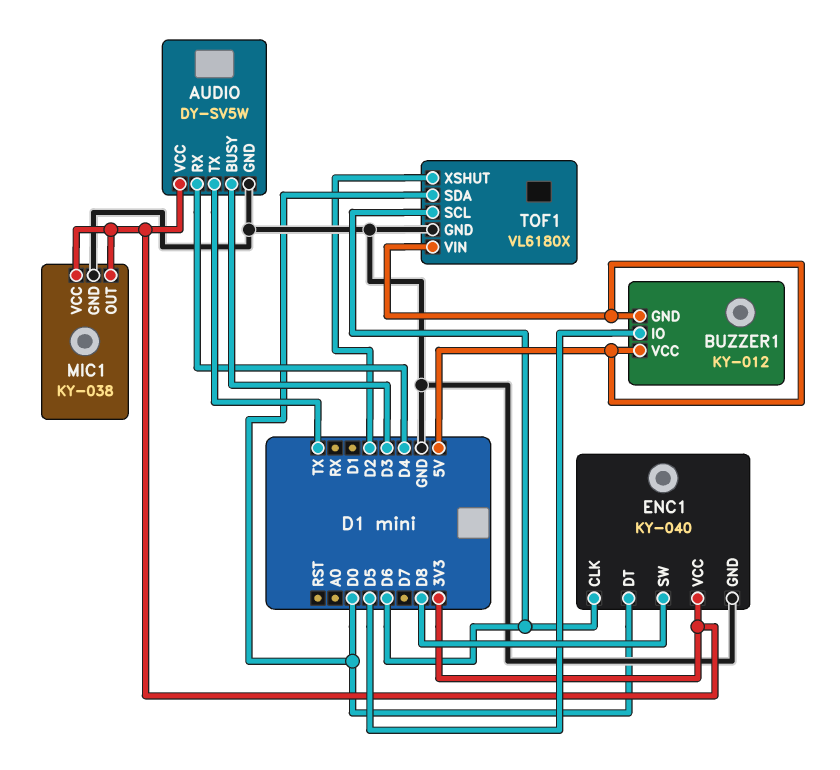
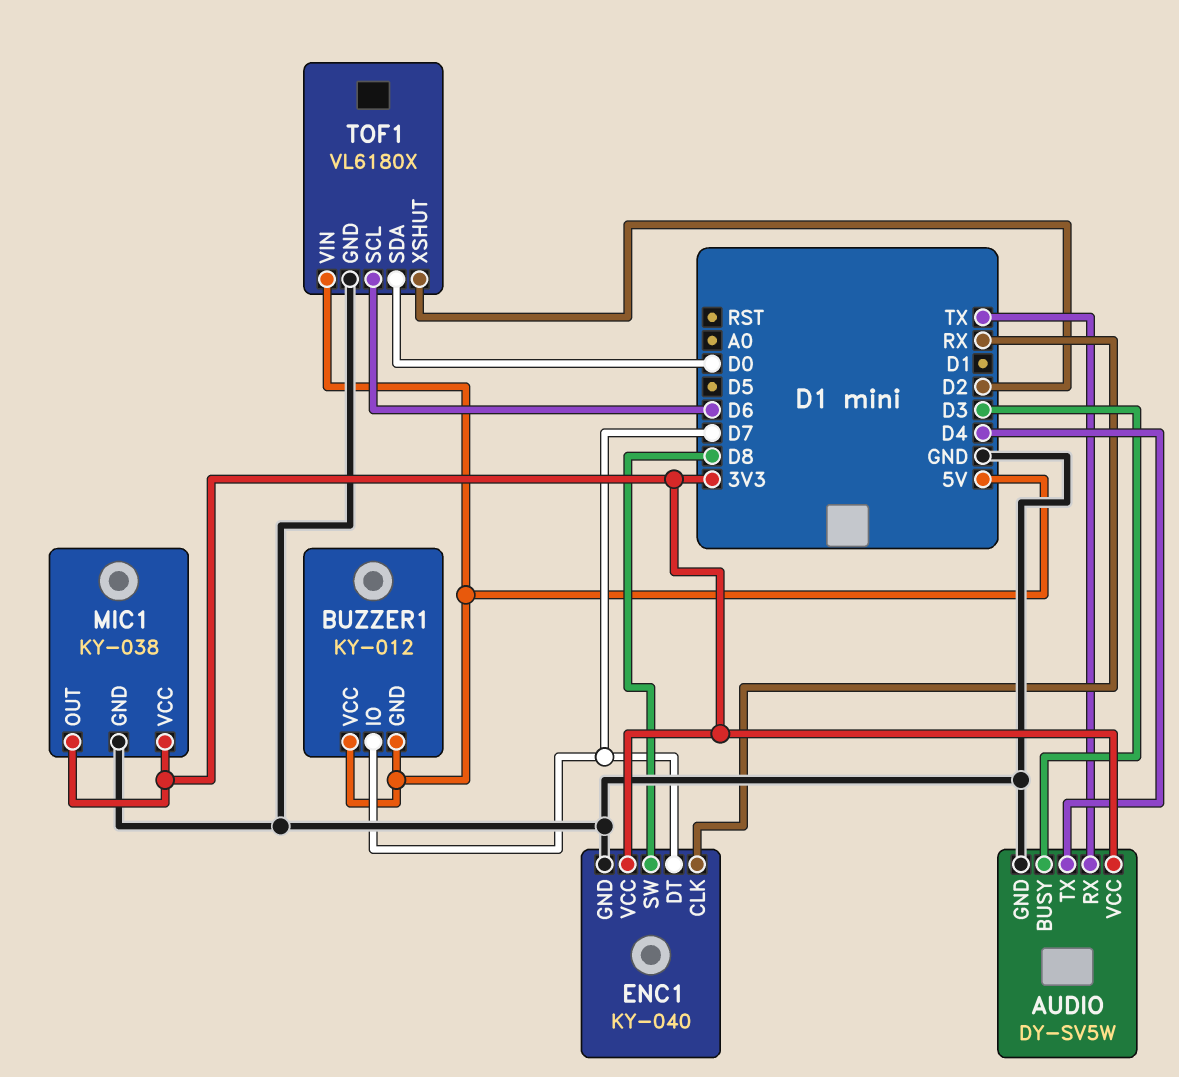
AUDIO pin RX: D4 -> TX
AUDIO pin TX: TX -> D4
BUZZER1 pin IO: D5 -> D7
ENC1 pin CLK: D6 -> RX
ENC1 pin DT: D0 -> D7

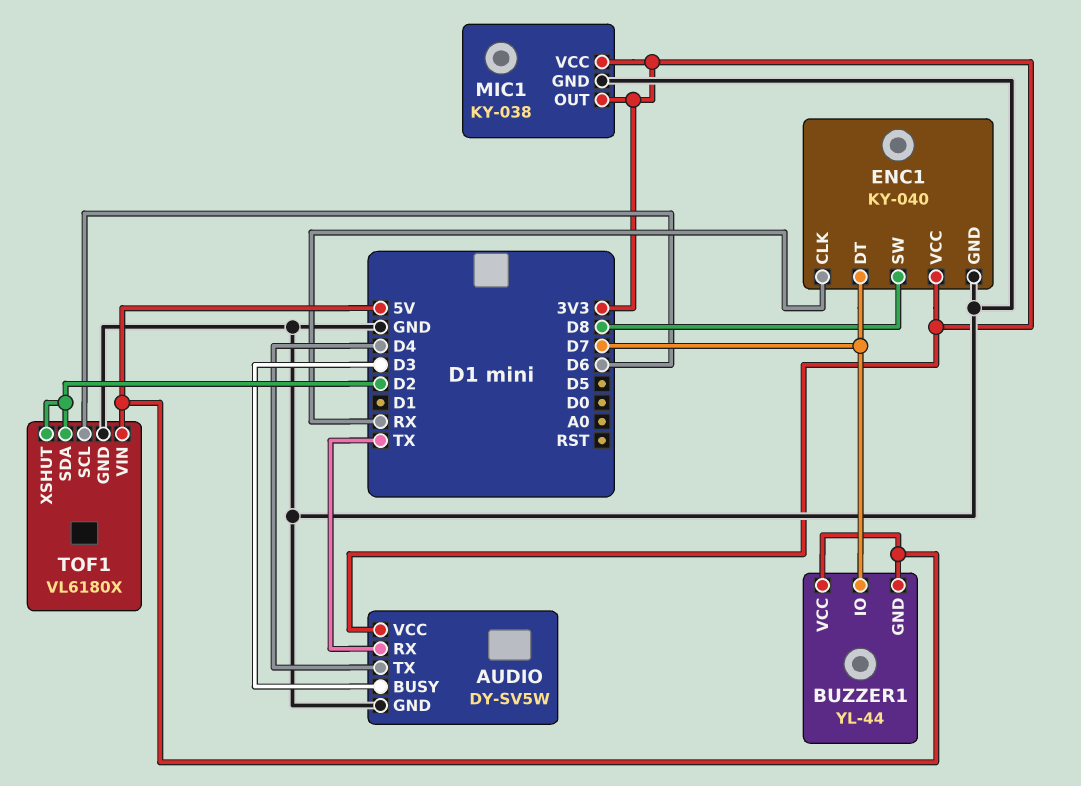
BUZZER1: KY-012 -> YL-44
TOF1 pin SDA: D0 -> D2

